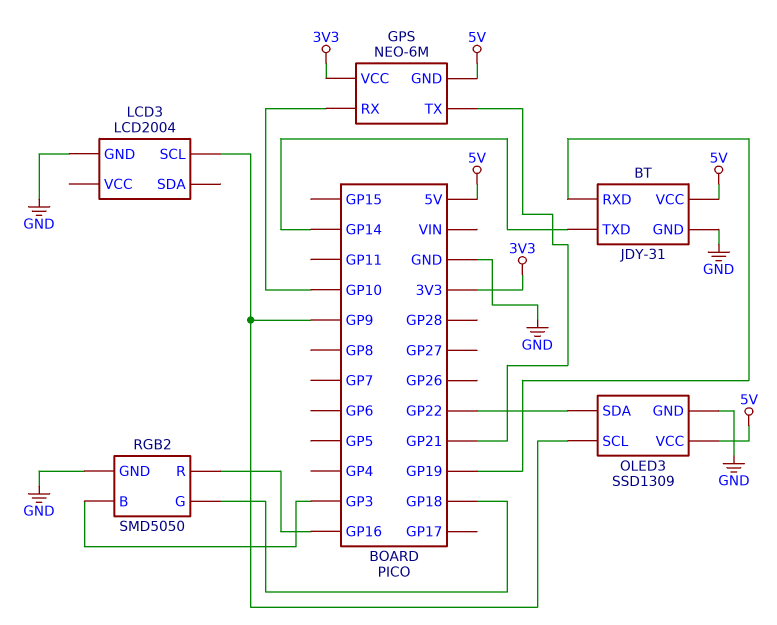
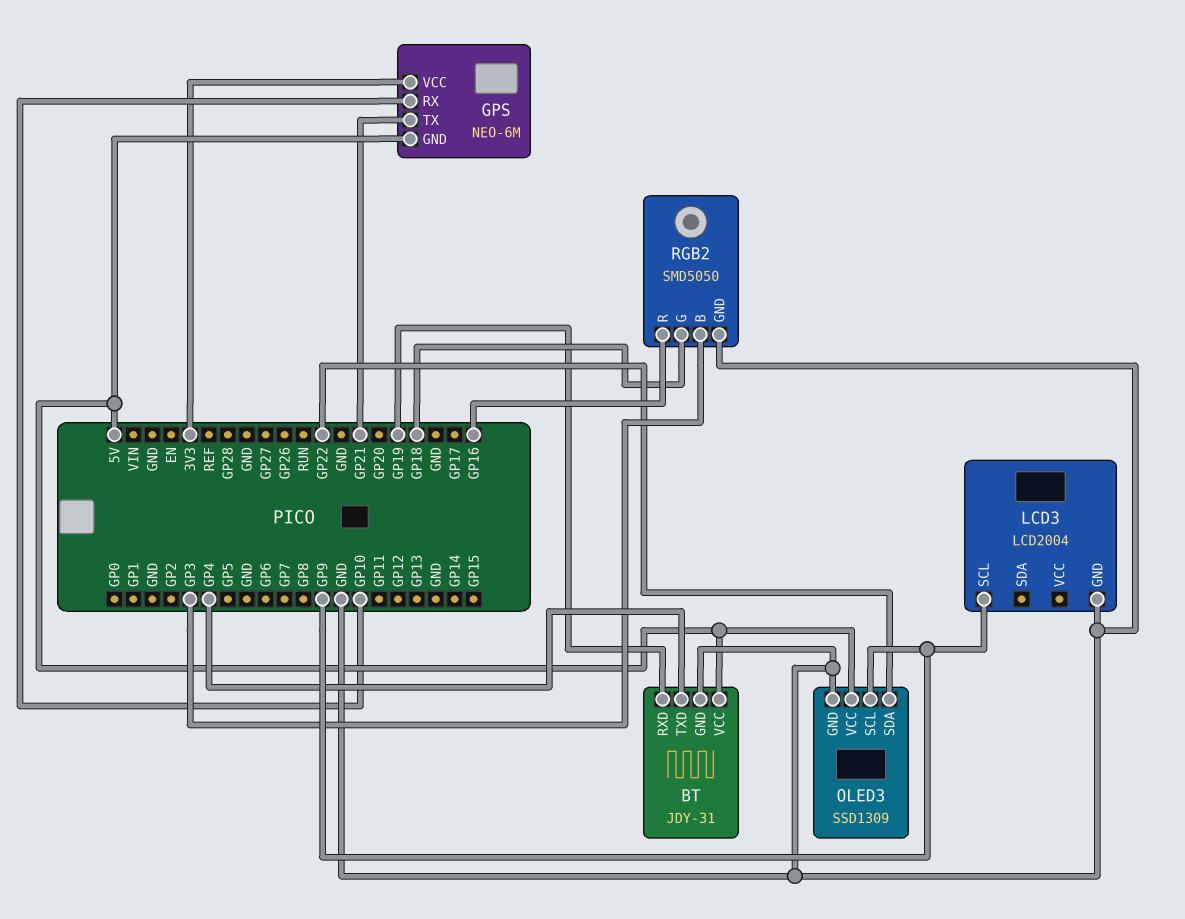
BT pin TXD: GP14 -> GP4

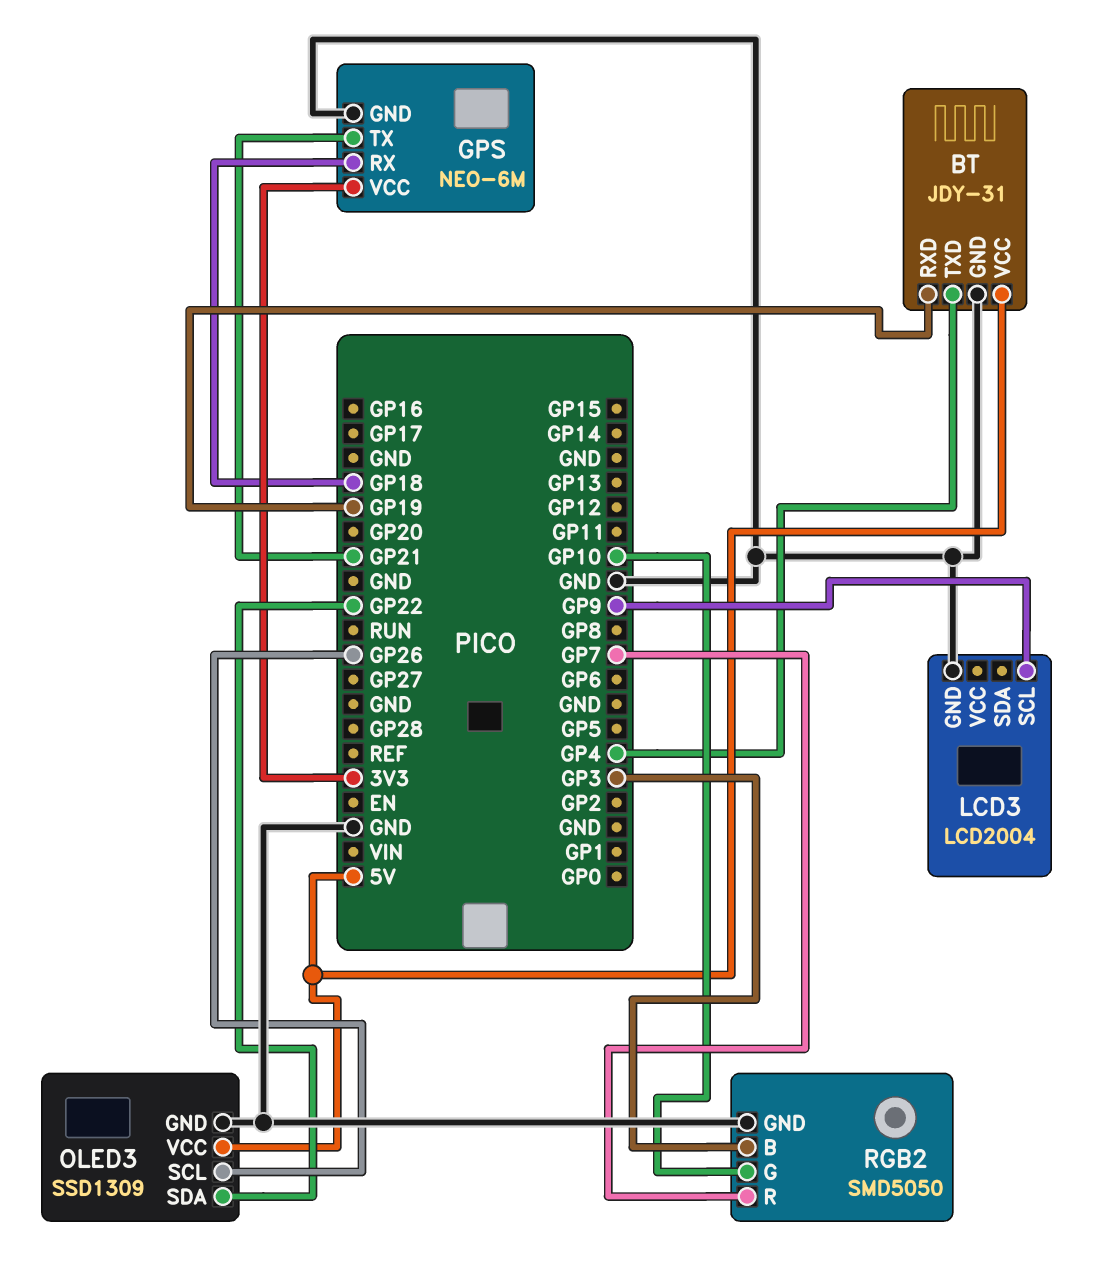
GPS pin GND: 5V -> GND
GPS pin RX: GP10 -> GP18
OLED3 pin SCL: GP9 -> GP26
RGB2 pin G: GP18 -> GP10
RGB2 pin R: GP16 -> GP7

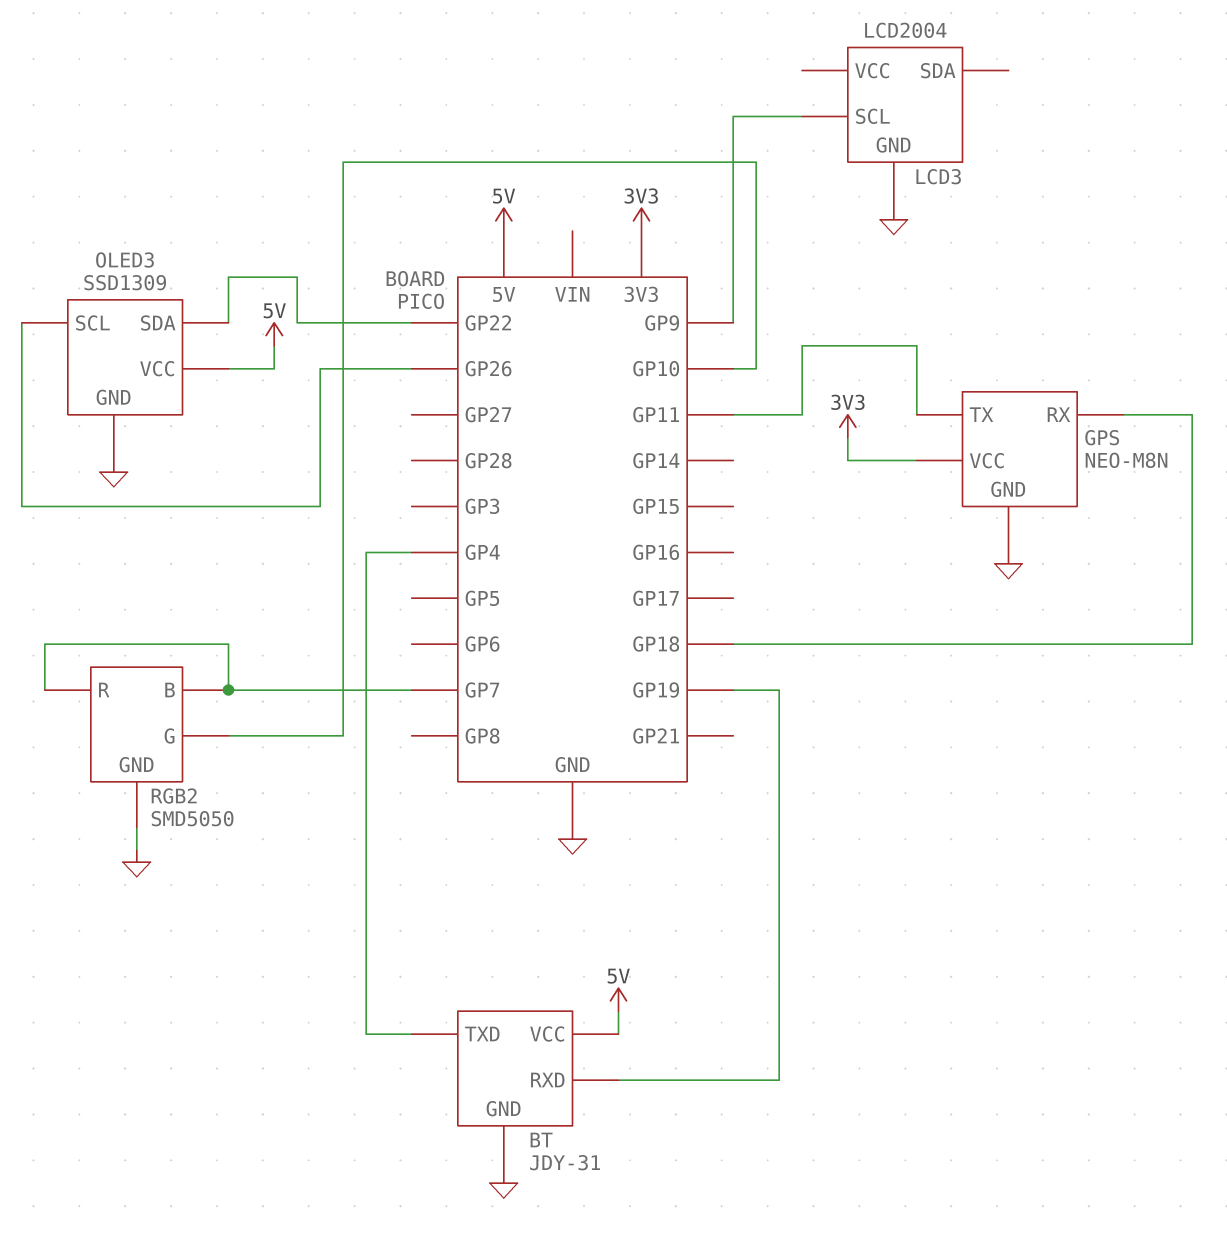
GPS: NEO-6M -> NEO-M8N
GPS pin TX: GP21 -> GP11
RGB2 pin B: GP3 -> GP7

